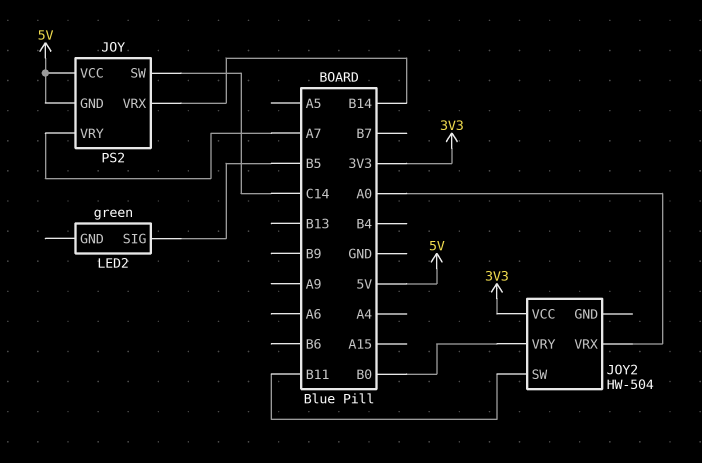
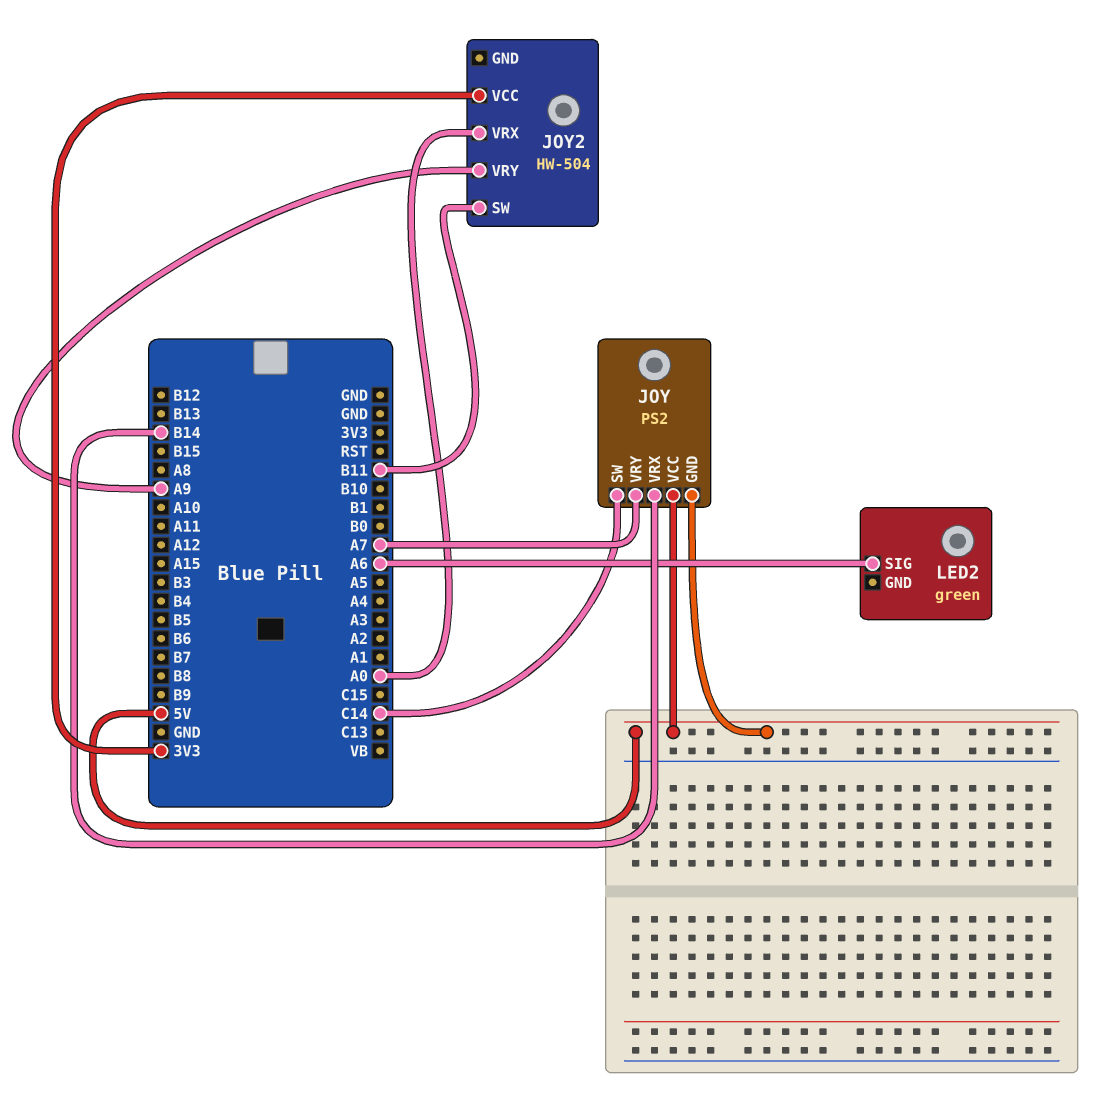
JOY2 pin VRY: B0 -> A9
LED2 pin SIG: B5 -> A6

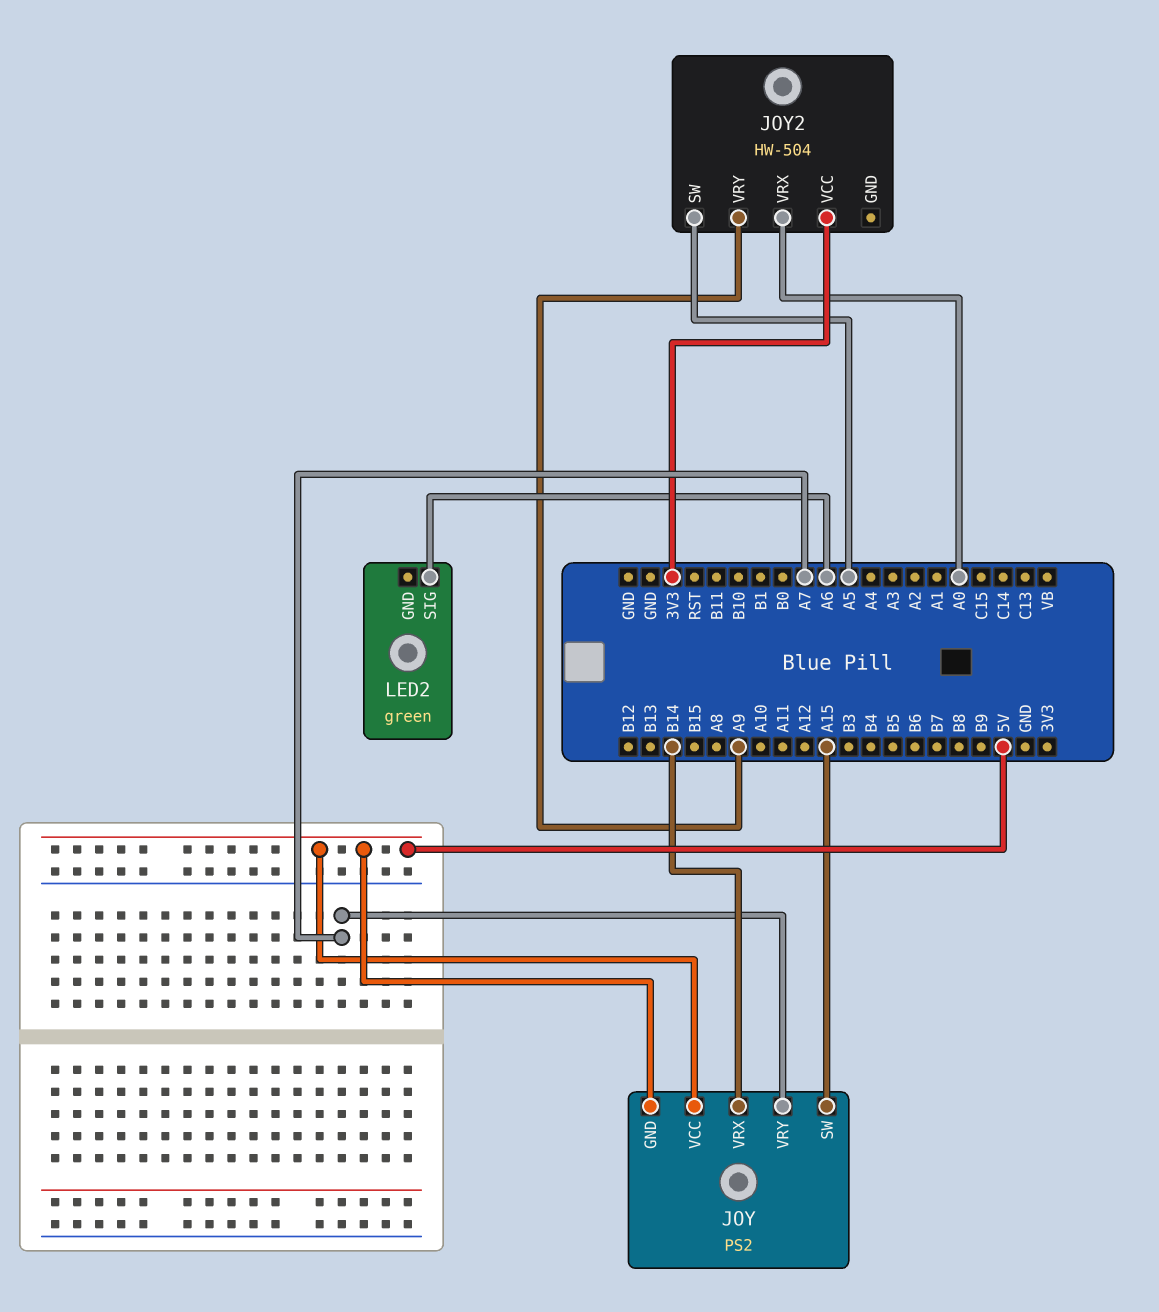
JOY pin SW: C14 -> A15
JOY2 pin SW: B11 -> A5

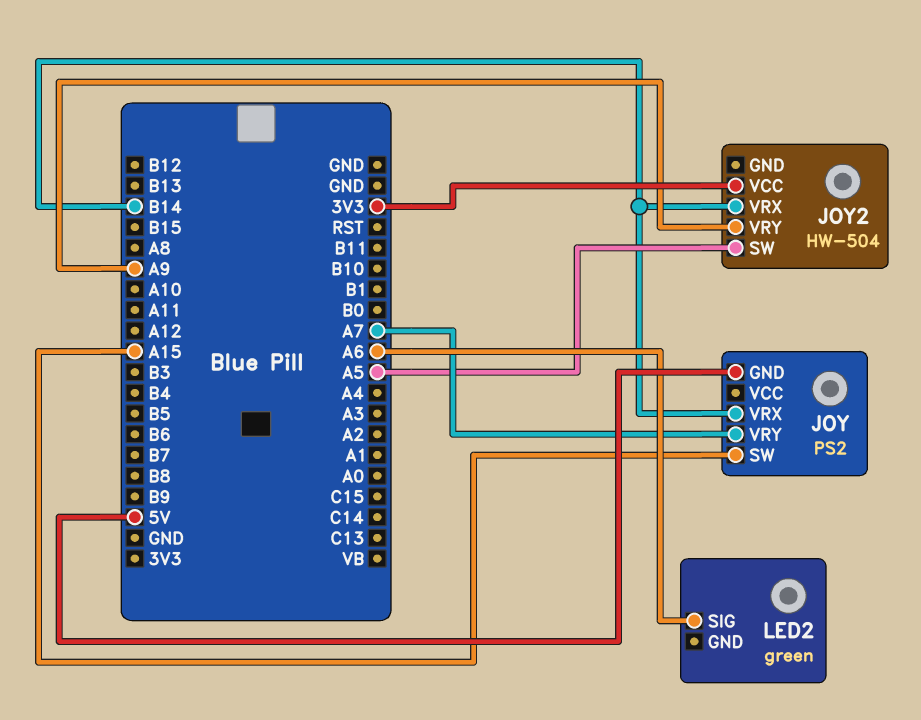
JOY pin VCC: 5V -> none
JOY2 pin VRX: A0 -> B14

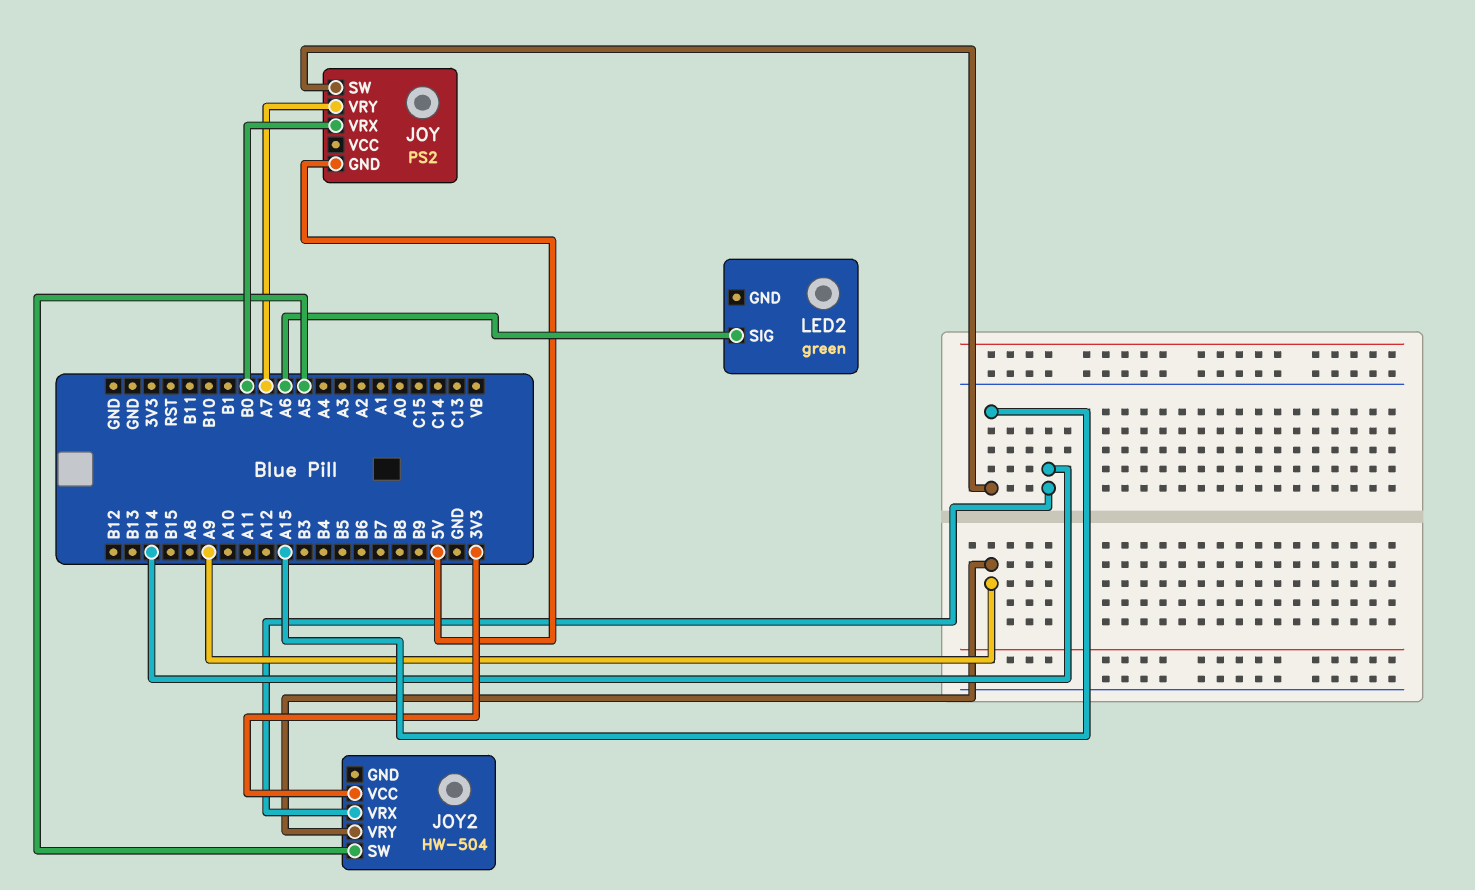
JOY pin VRX: B14 -> B0

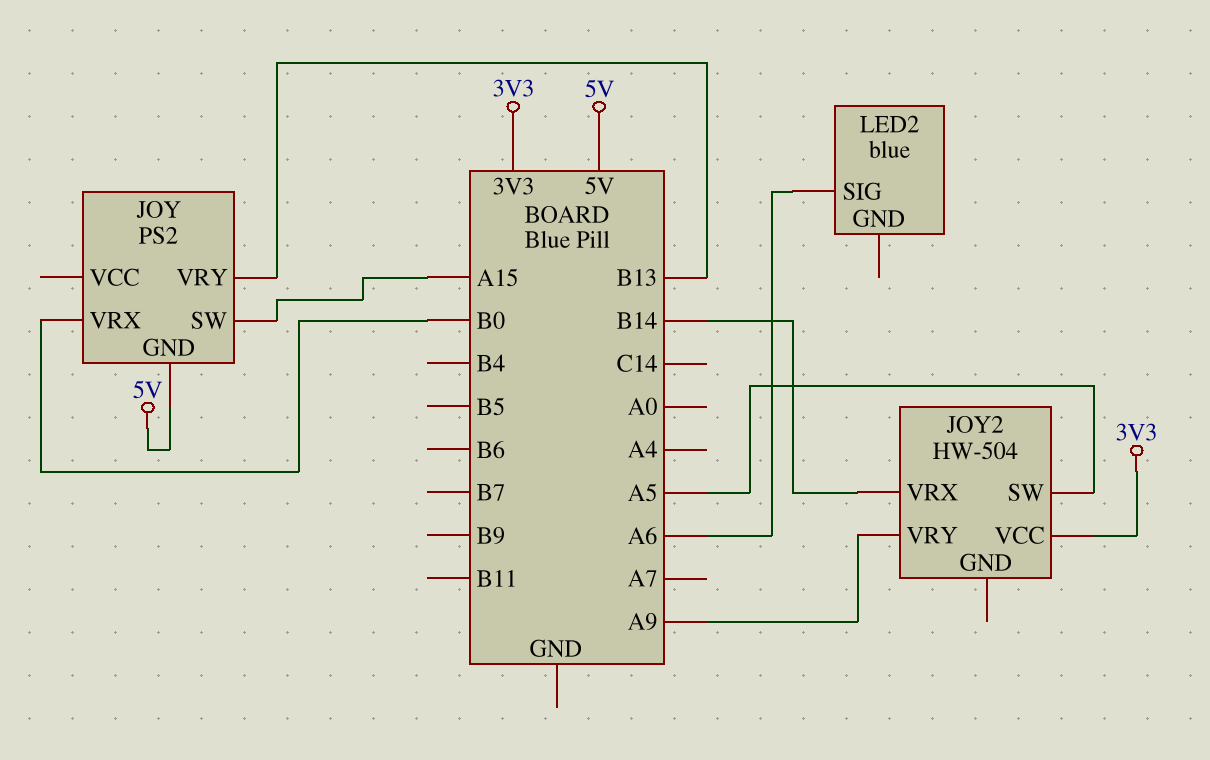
JOY pin VRY: A7 -> B13
LED2: green -> blue

